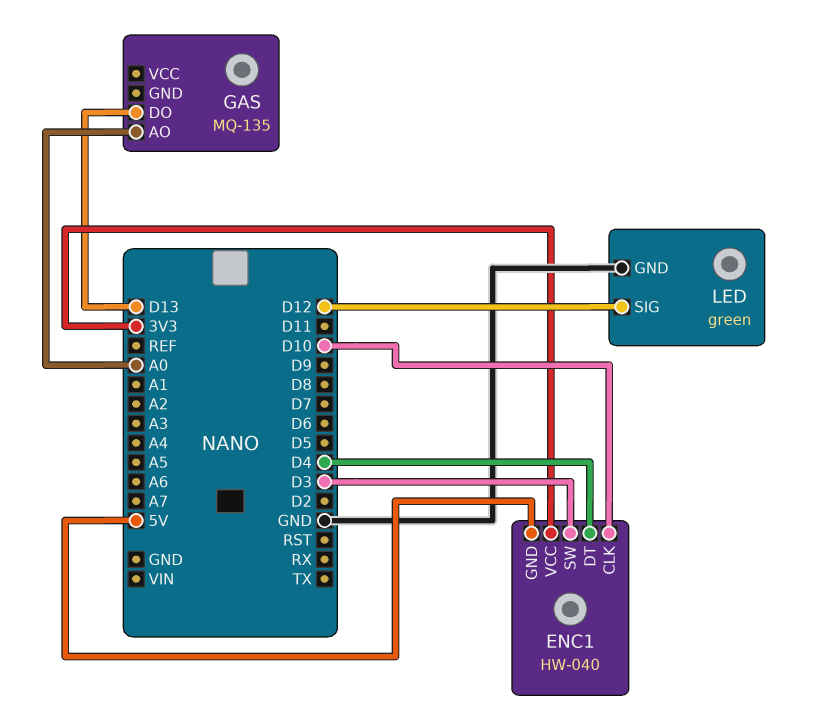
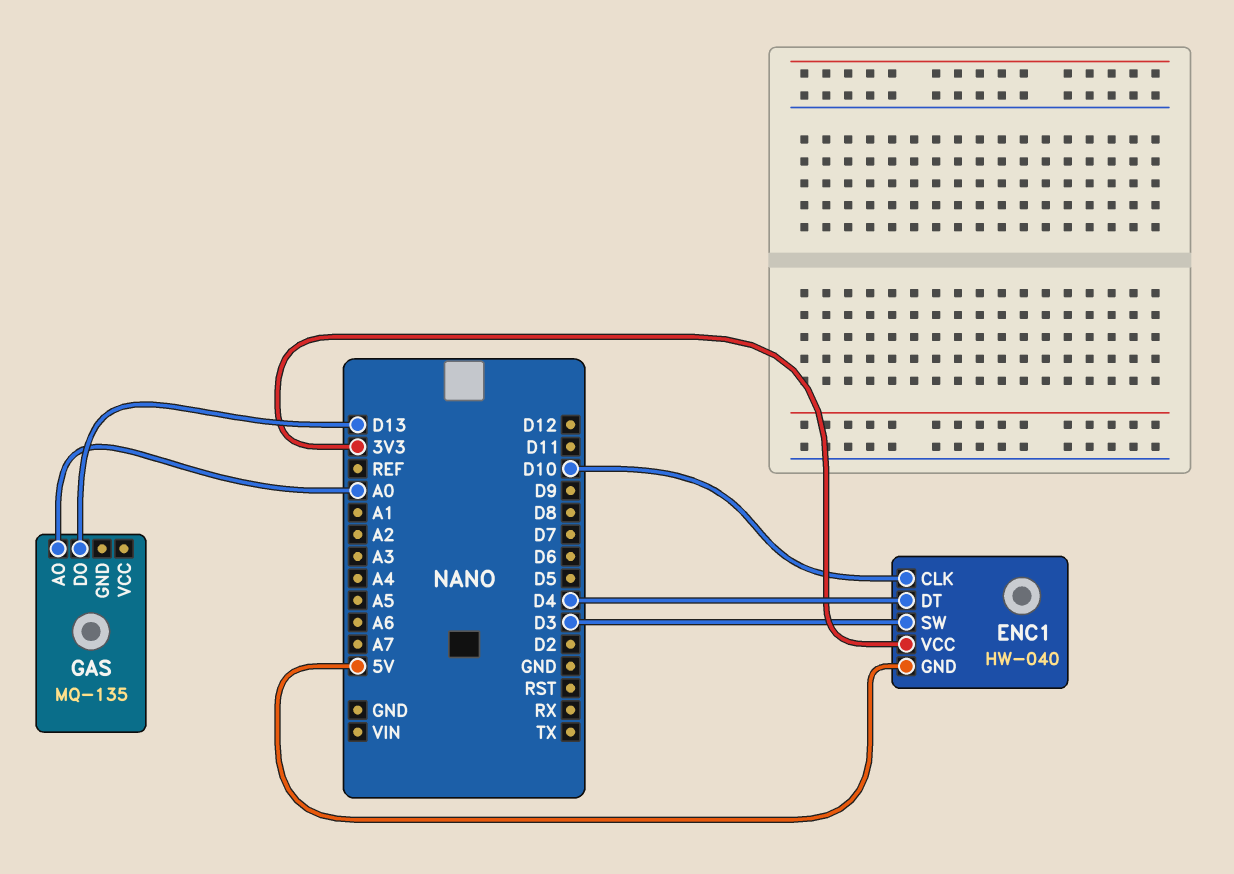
LED: green -> none
LED pin GND: GND -> none
LED pin SIG: D12 -> none

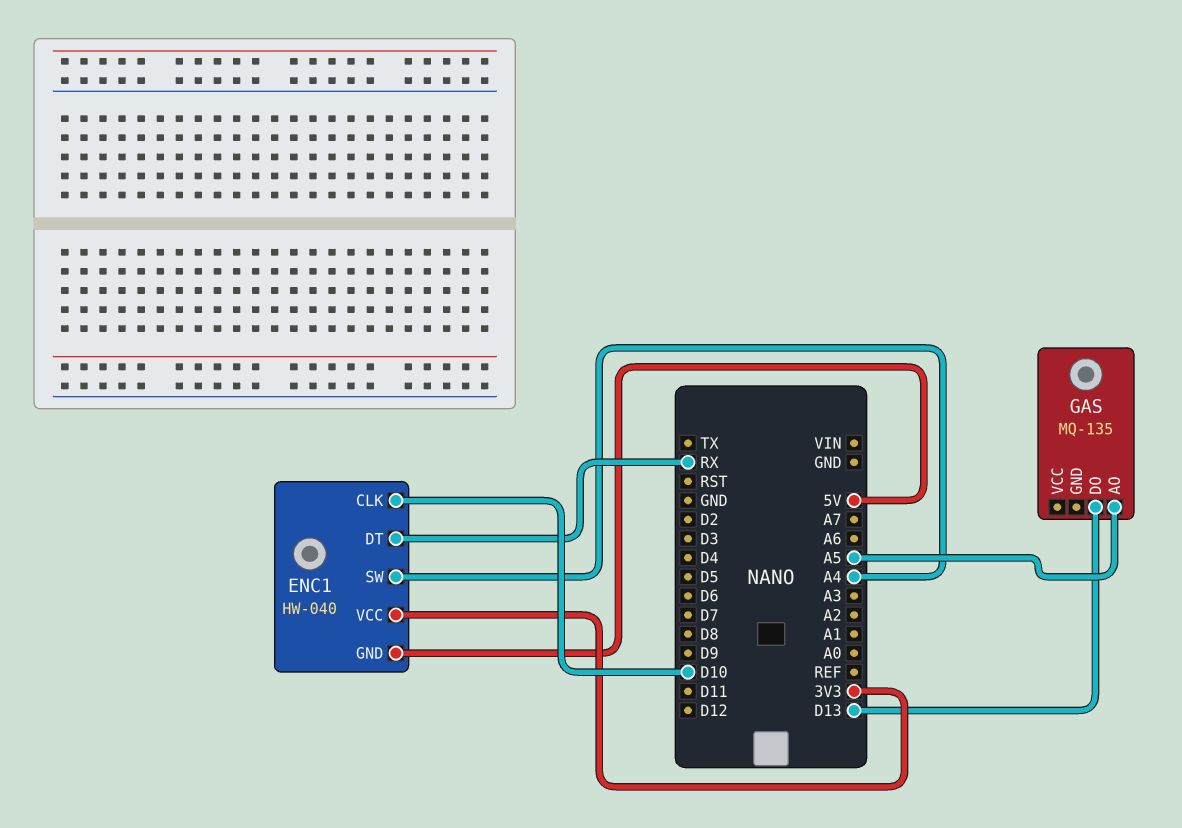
ENC1 pin DT: D4 -> RX
ENC1 pin SW: D3 -> A4
GAS pin AO: A0 -> A5

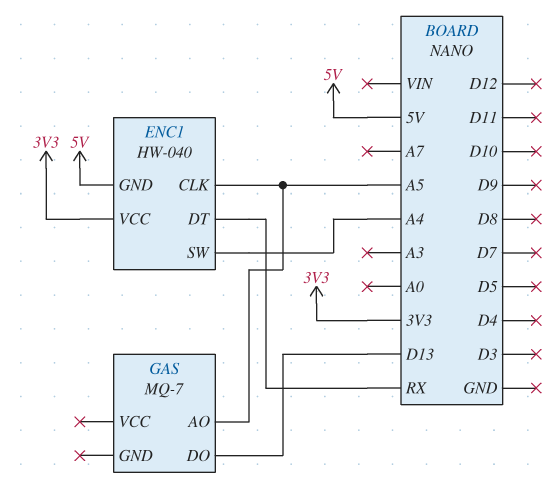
ENC1 pin CLK: D10 -> A5
GAS: MQ-135 -> MQ-7

